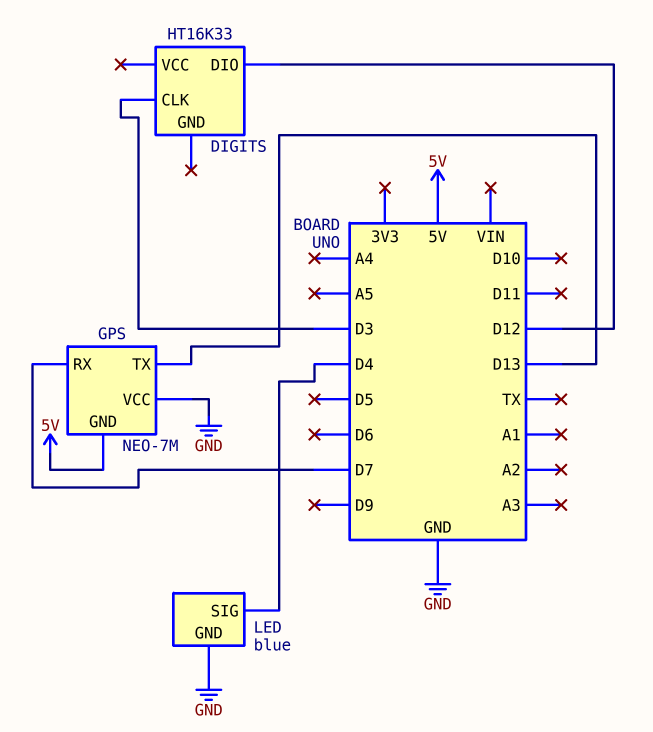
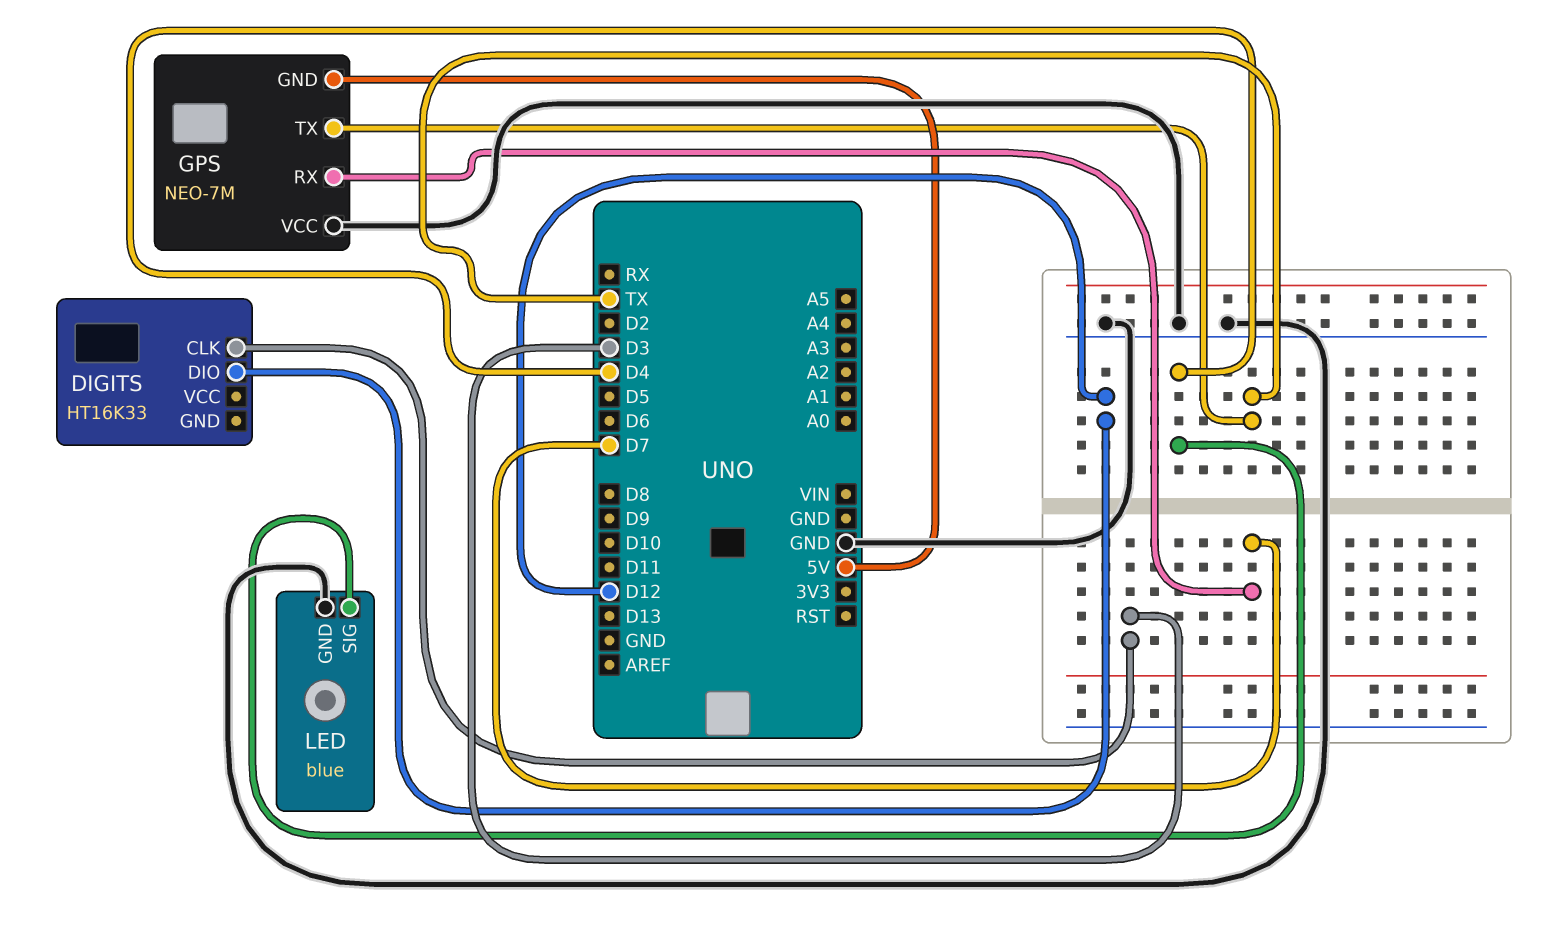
GPS pin TX: D13 -> TX

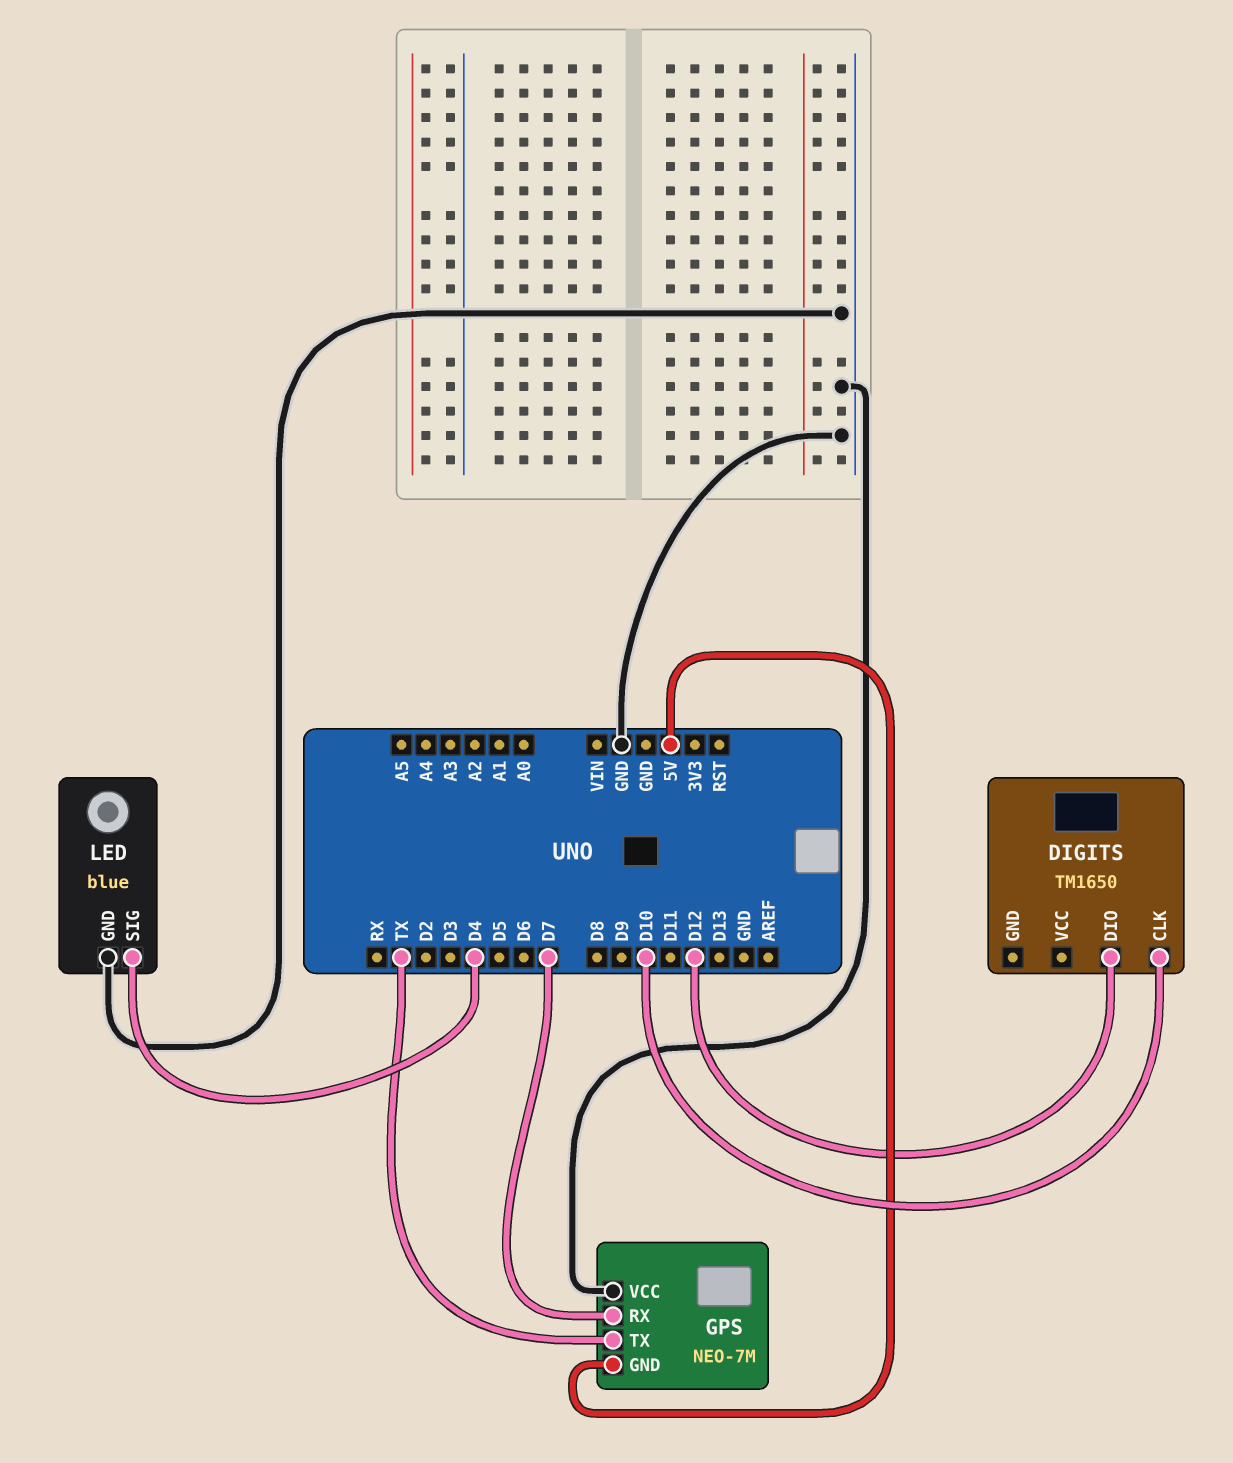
DIGITS: HT16K33 -> TM1650
DIGITS pin CLK: D3 -> D10

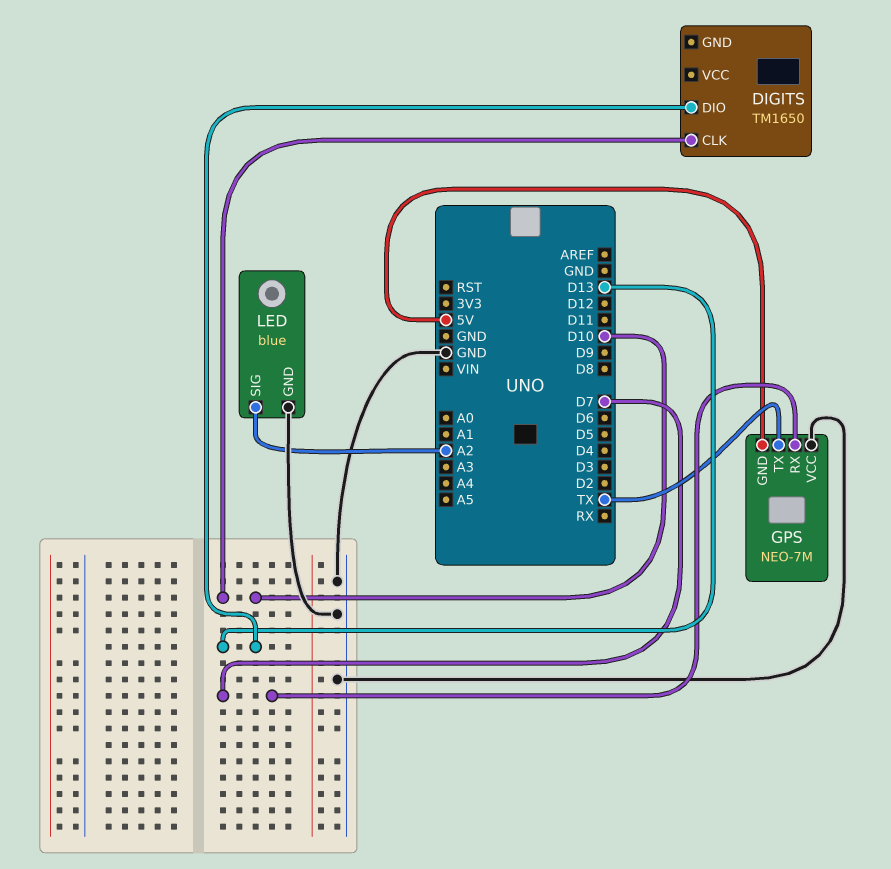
DIGITS pin DIO: D12 -> D13
LED pin SIG: D4 -> A2

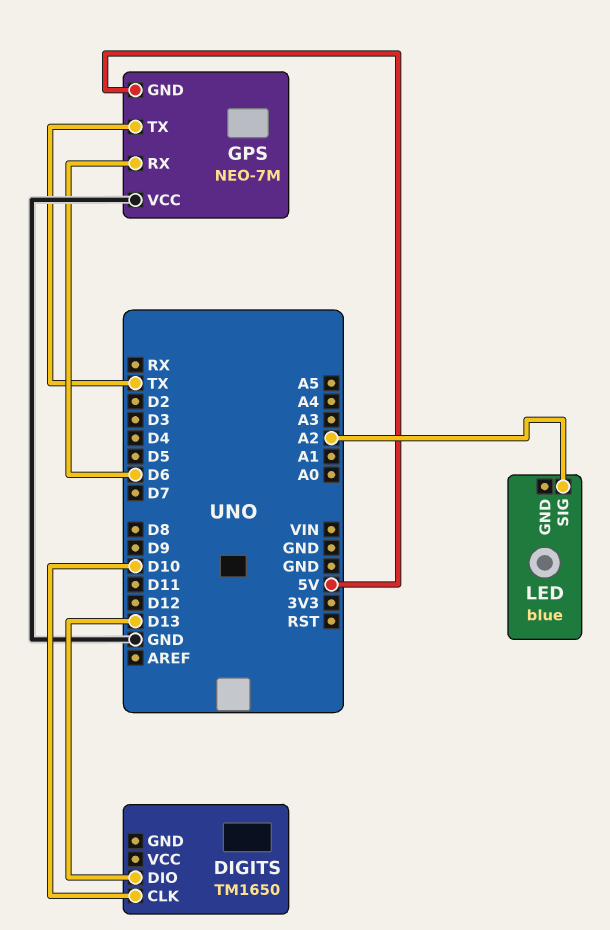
GPS pin RX: D7 -> D6
LED pin GND: GND -> none

